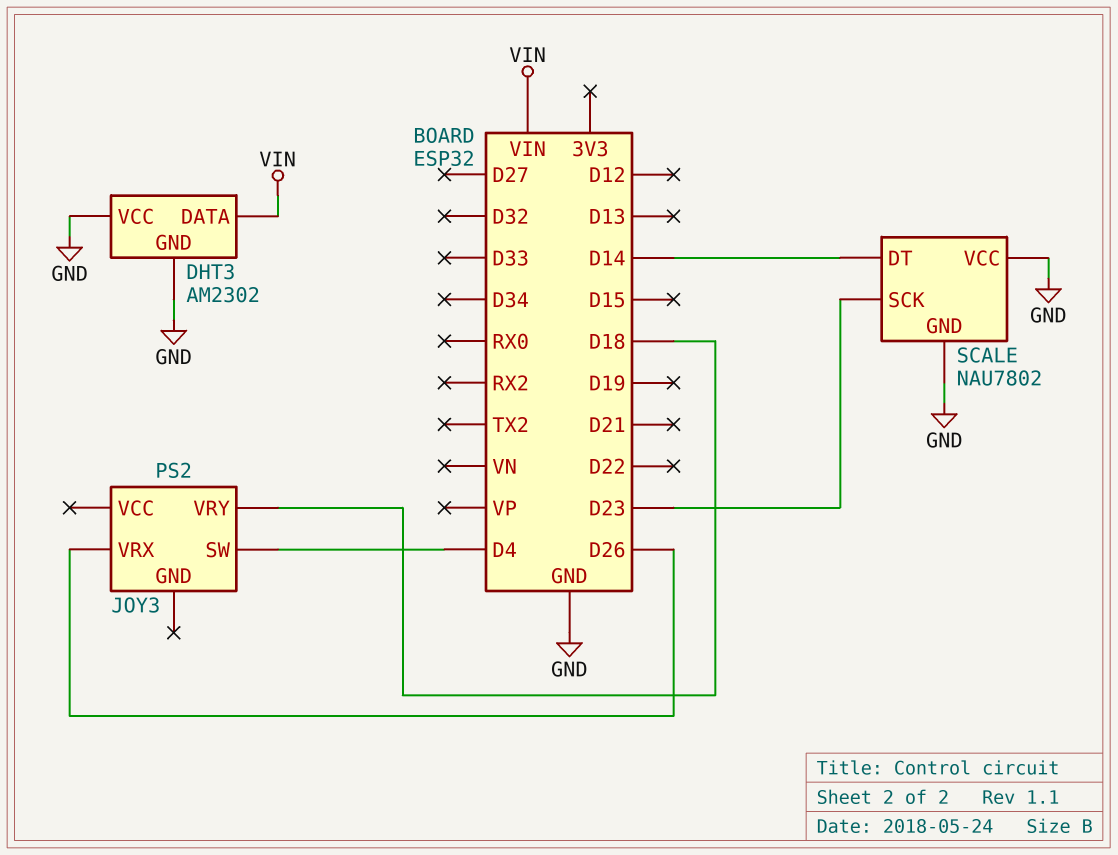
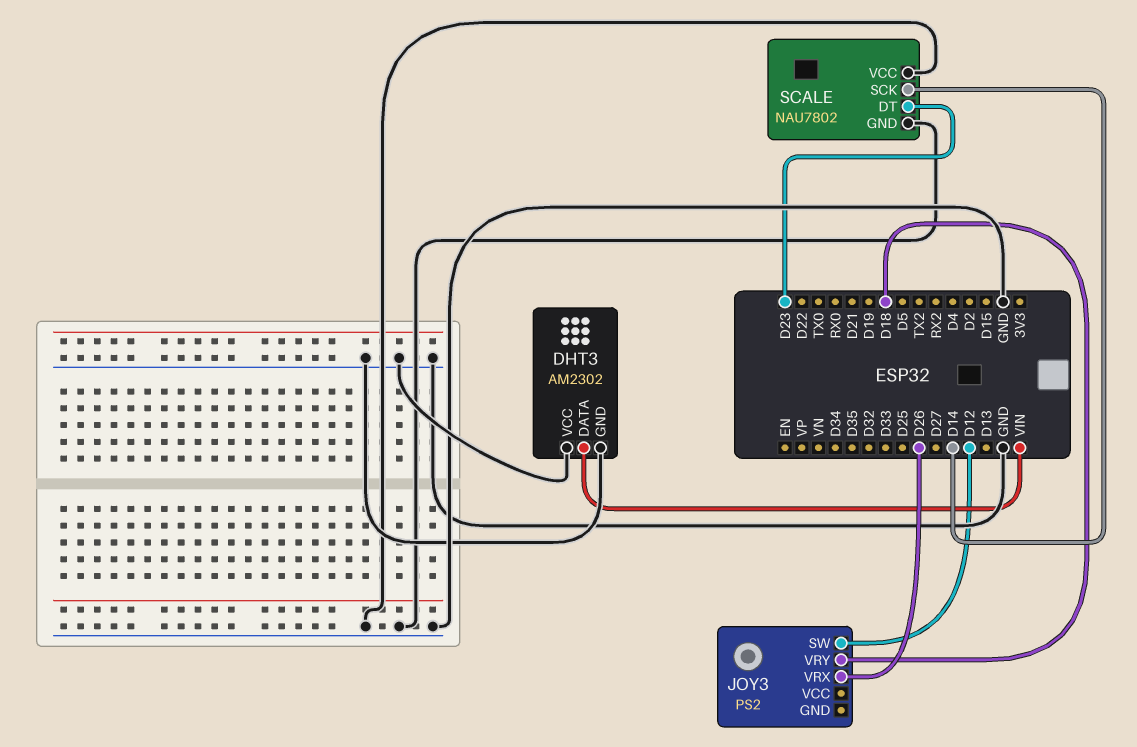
JOY3 pin SW: D4 -> D12
SCALE pin DT: D14 -> D23
SCALE pin SCK: D23 -> D14

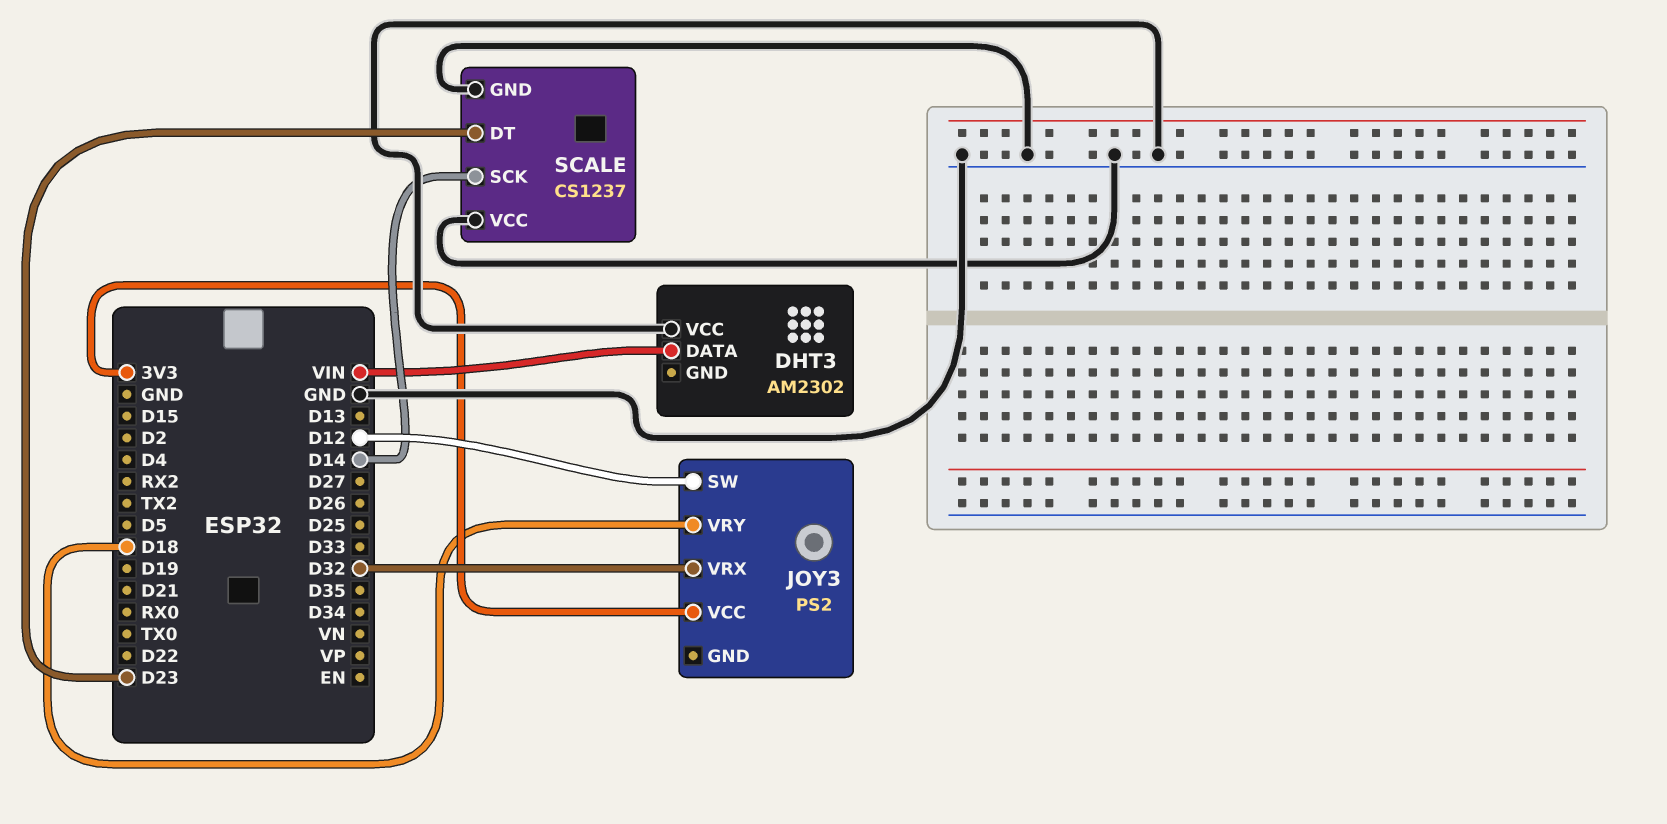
DHT3 pin GND: GND -> none
JOY3 pin VCC: none -> 3V3
JOY3 pin VRX: D26 -> D32
SCALE: NAU7802 -> CS1237

